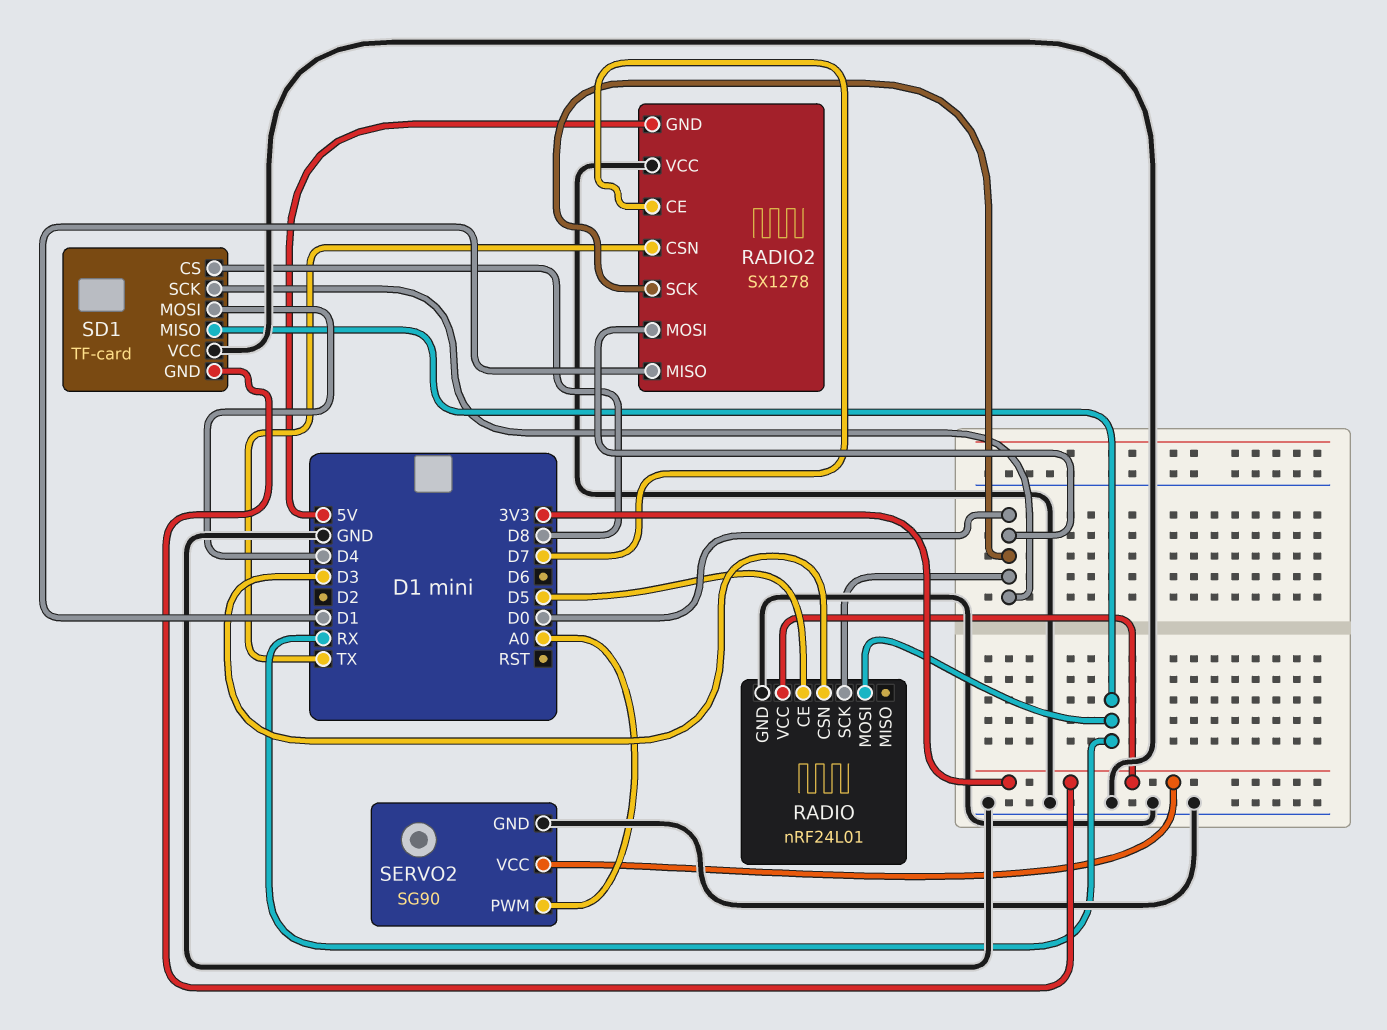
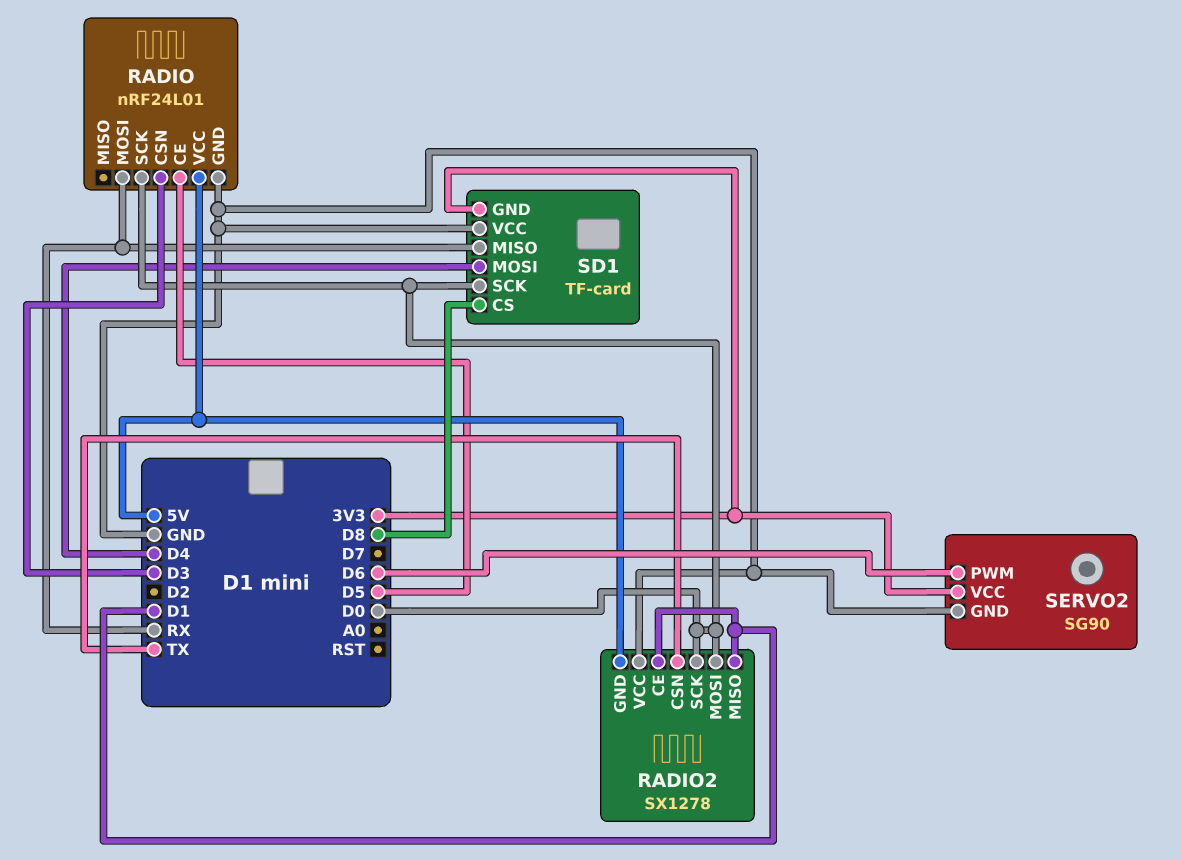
RADIO pin VCC: 3V3 -> 5V
RADIO2 pin CE: D7 -> D1
SERVO2 pin PWM: A0 -> D6

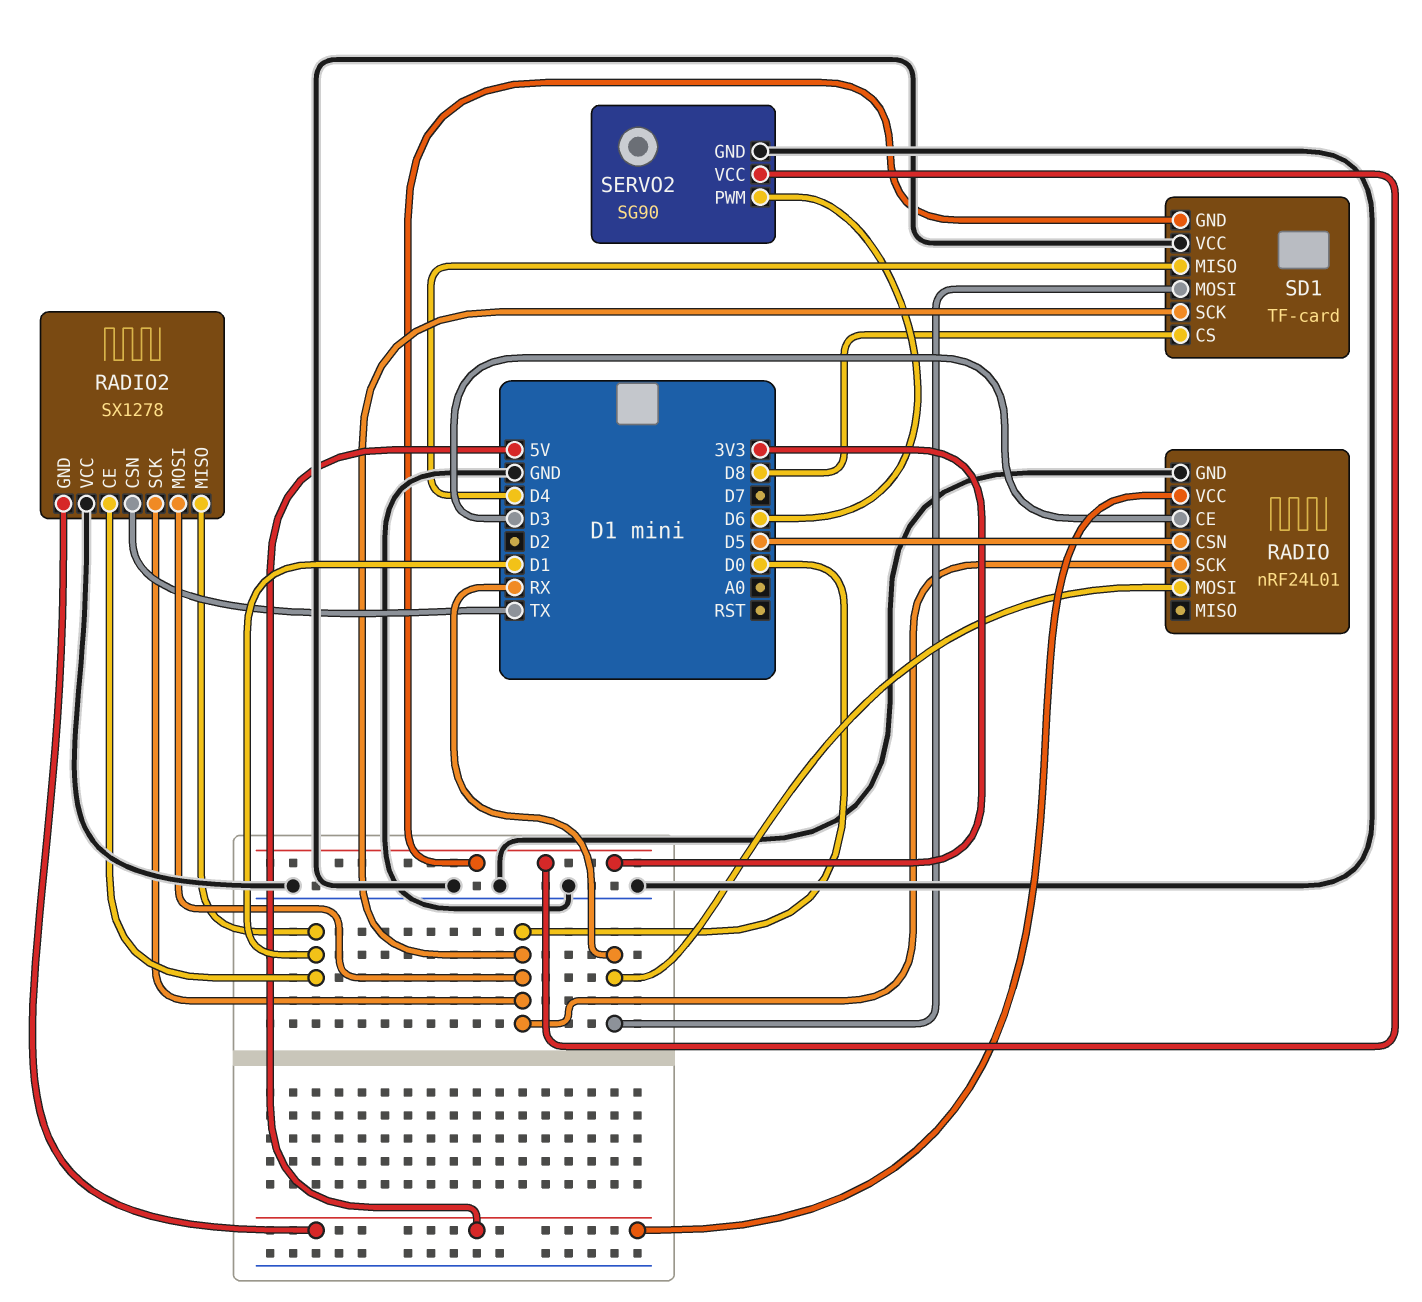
RADIO pin CE: D5 -> D3
RADIO pin CSN: D3 -> D5
SD1 pin MISO: RX -> D4
SD1 pin MOSI: D4 -> RX

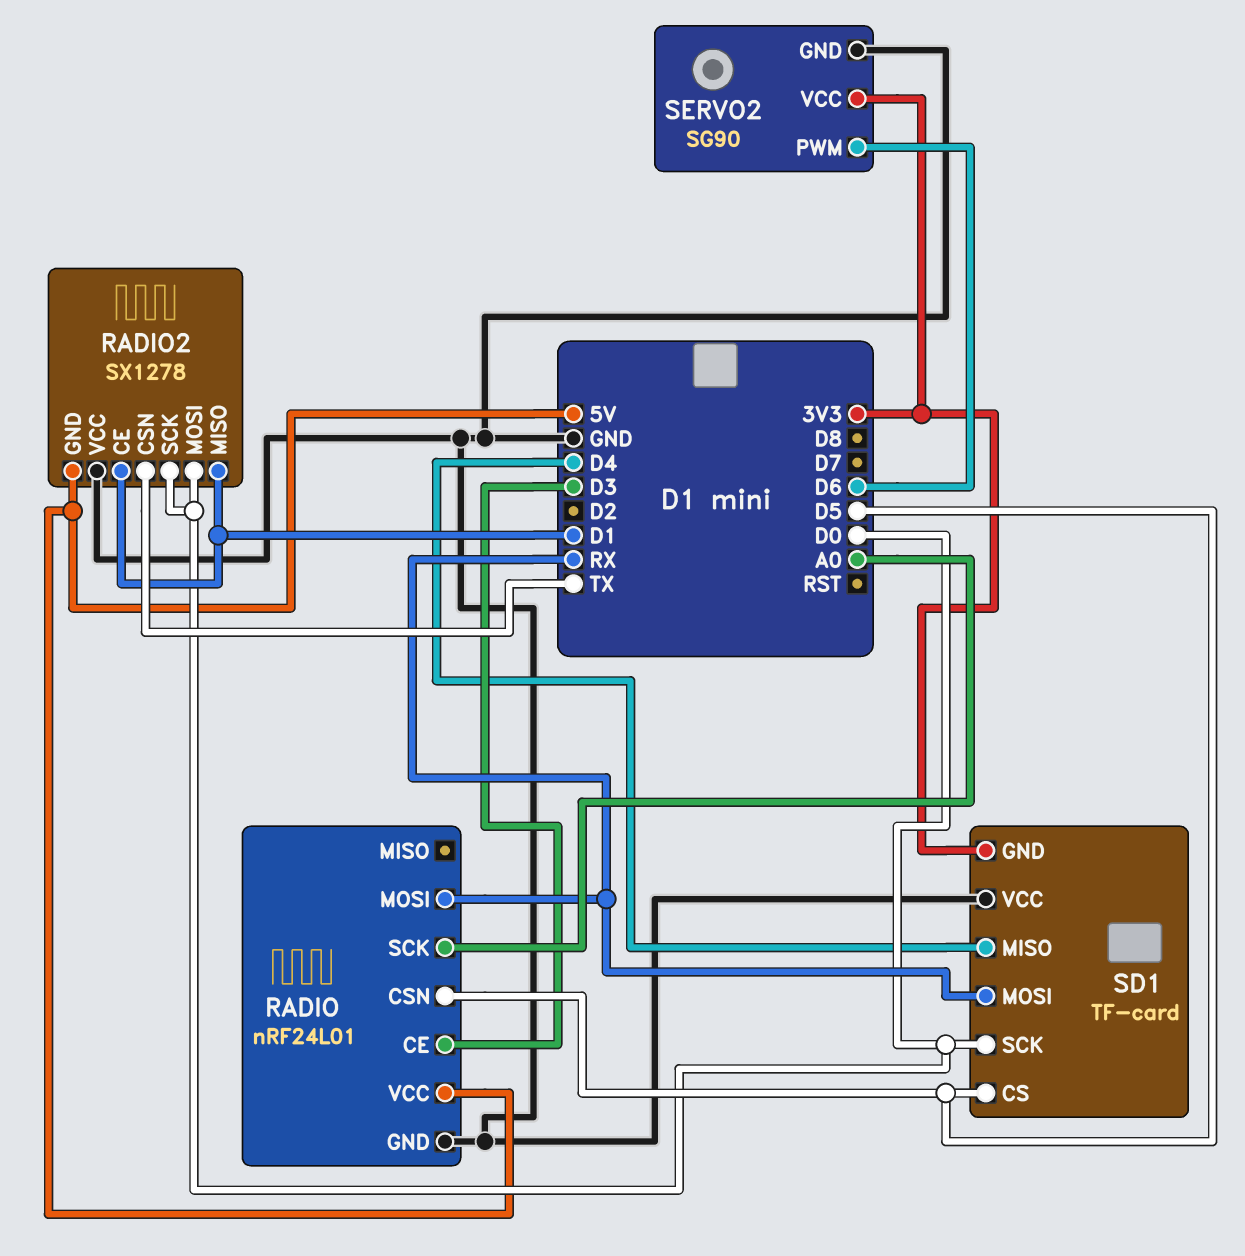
RADIO pin SCK: D0 -> A0
SD1 pin CS: D8 -> D5

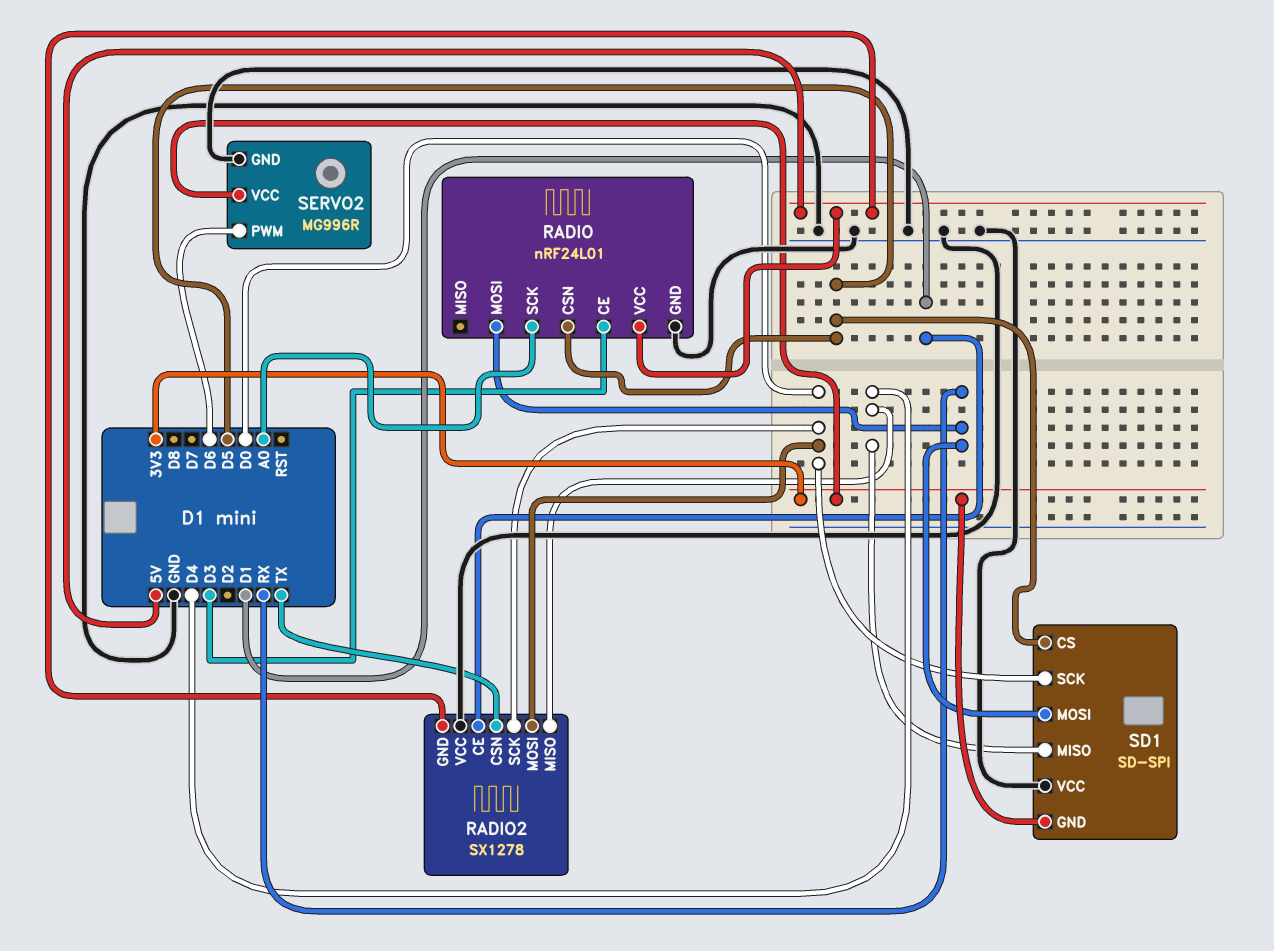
RADIO2 pin MISO: D1 -> D4
SD1: TF-card -> SD-SPI
SERVO2: SG90 -> MG996R

